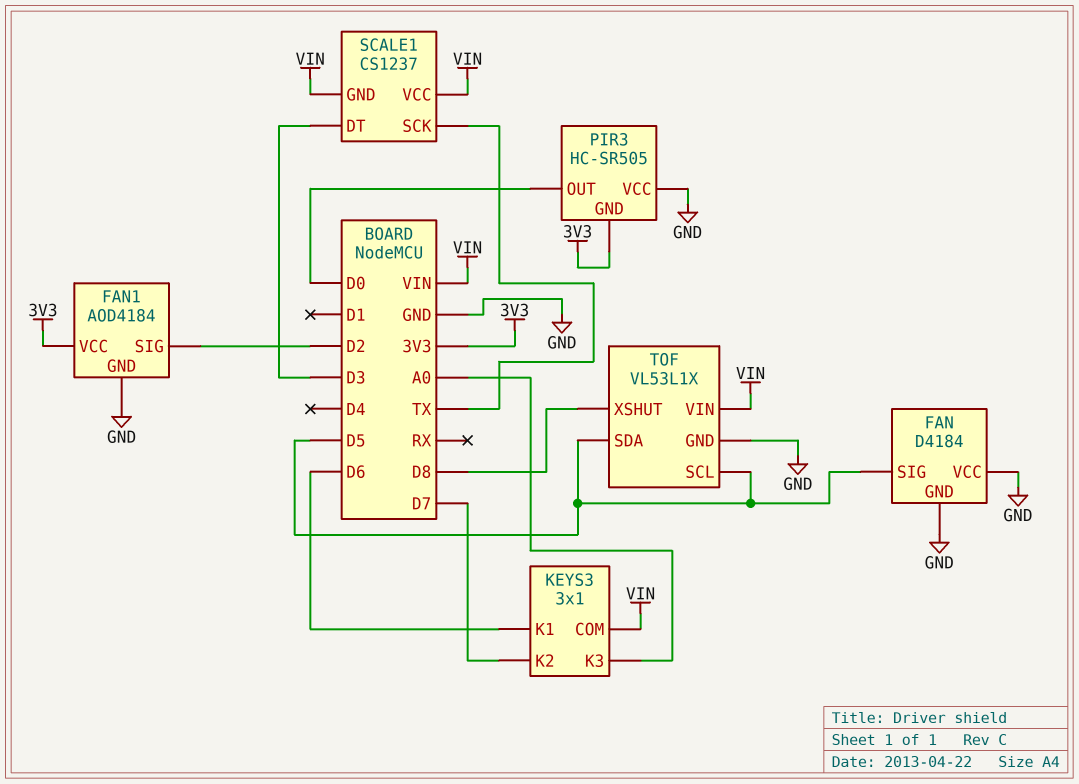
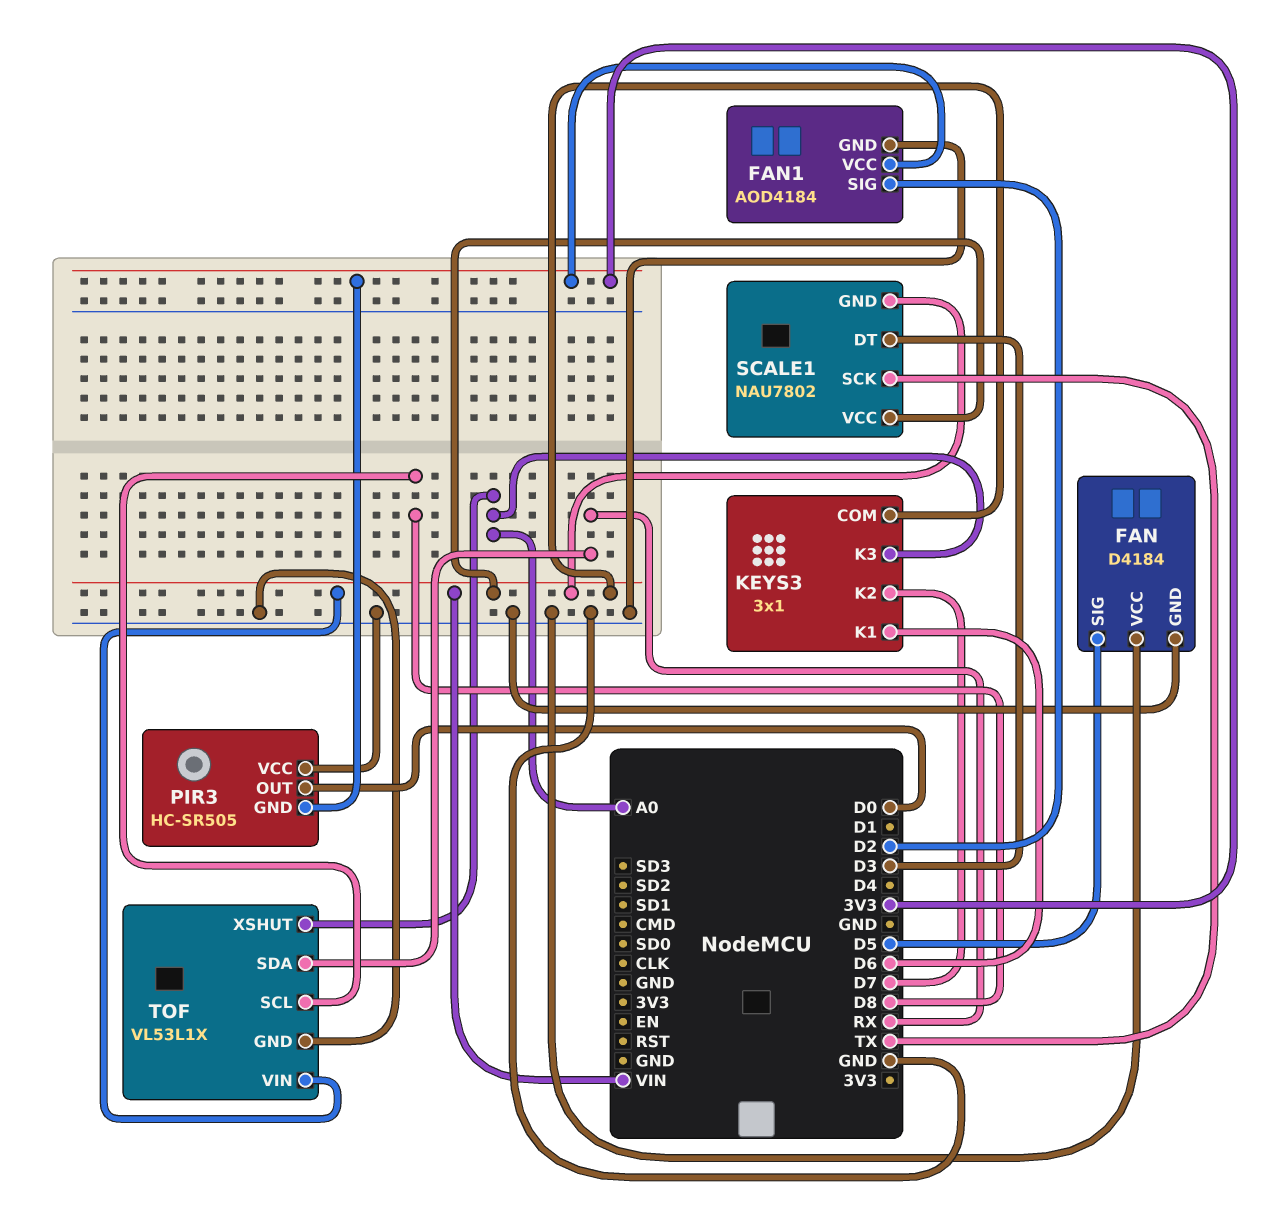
SCALE1: CS1237 -> NAU7802
TOF pin SCL: D5 -> D8
TOF pin SDA: D5 -> RX
TOF pin XSHUT: D8 -> A0

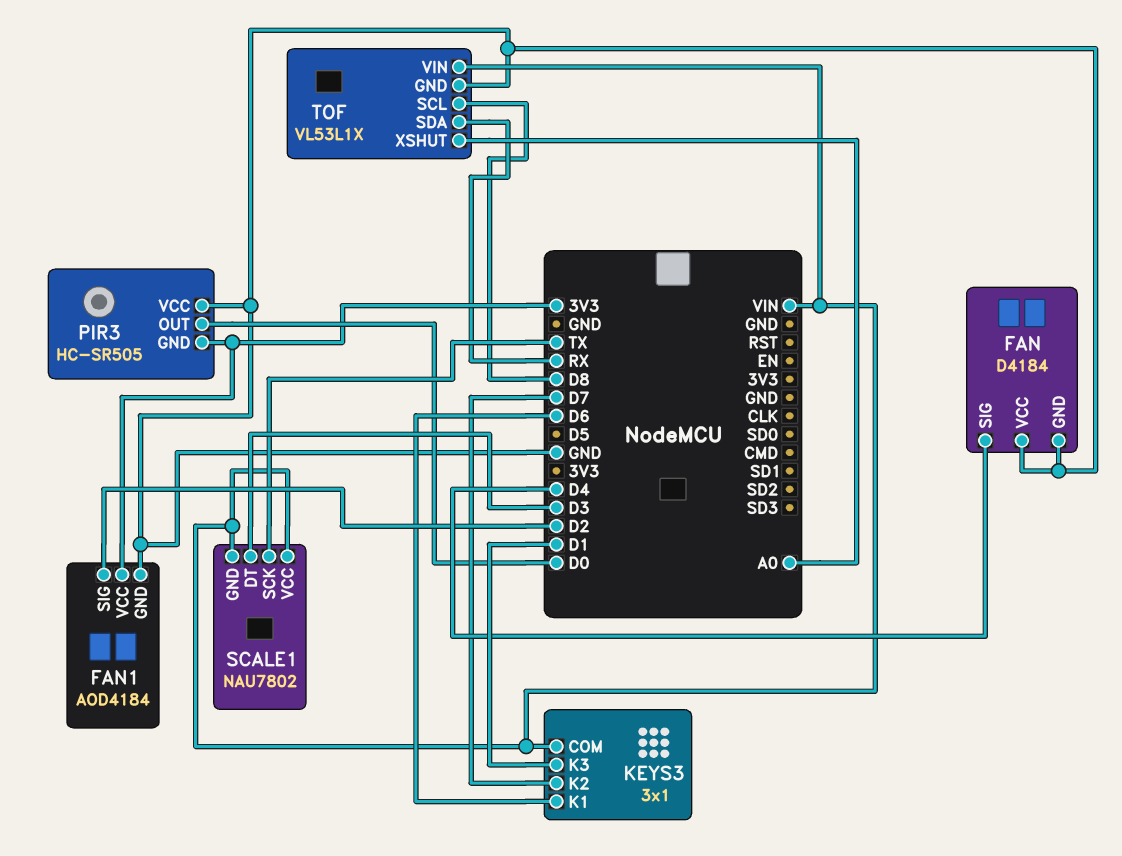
FAN pin SIG: D5 -> D4
KEYS3 pin K3: A0 -> D1

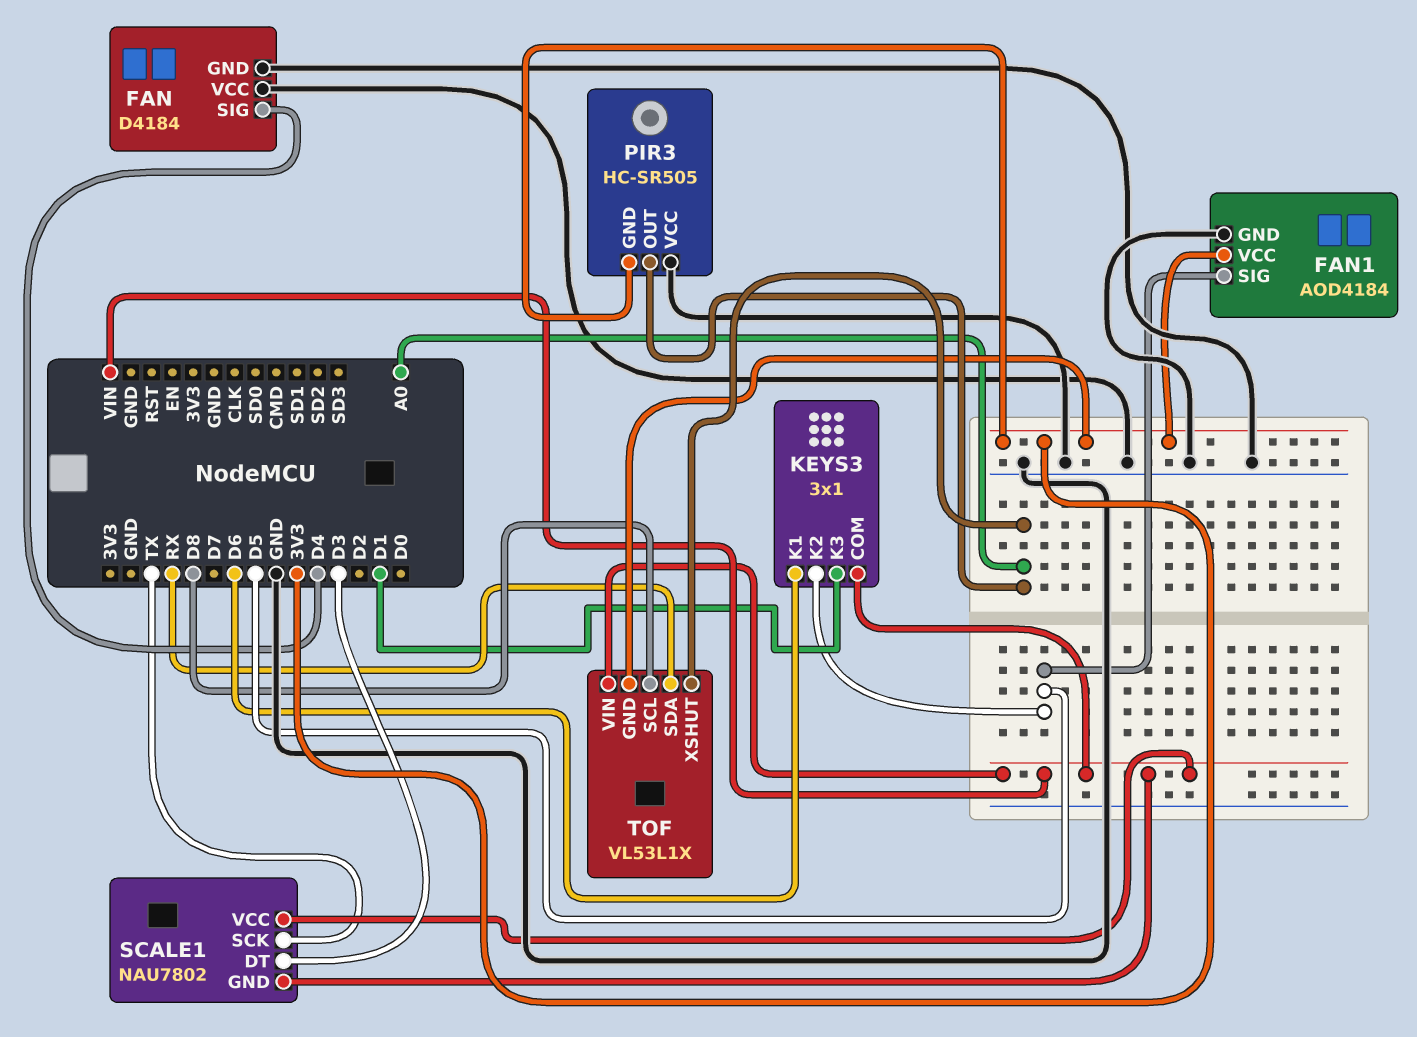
FAN1 pin SIG: D2 -> D5
KEYS3 pin K2: D7 -> D5
PIR3 pin OUT: D0 -> A0
TOF pin GND: GND -> 3V3

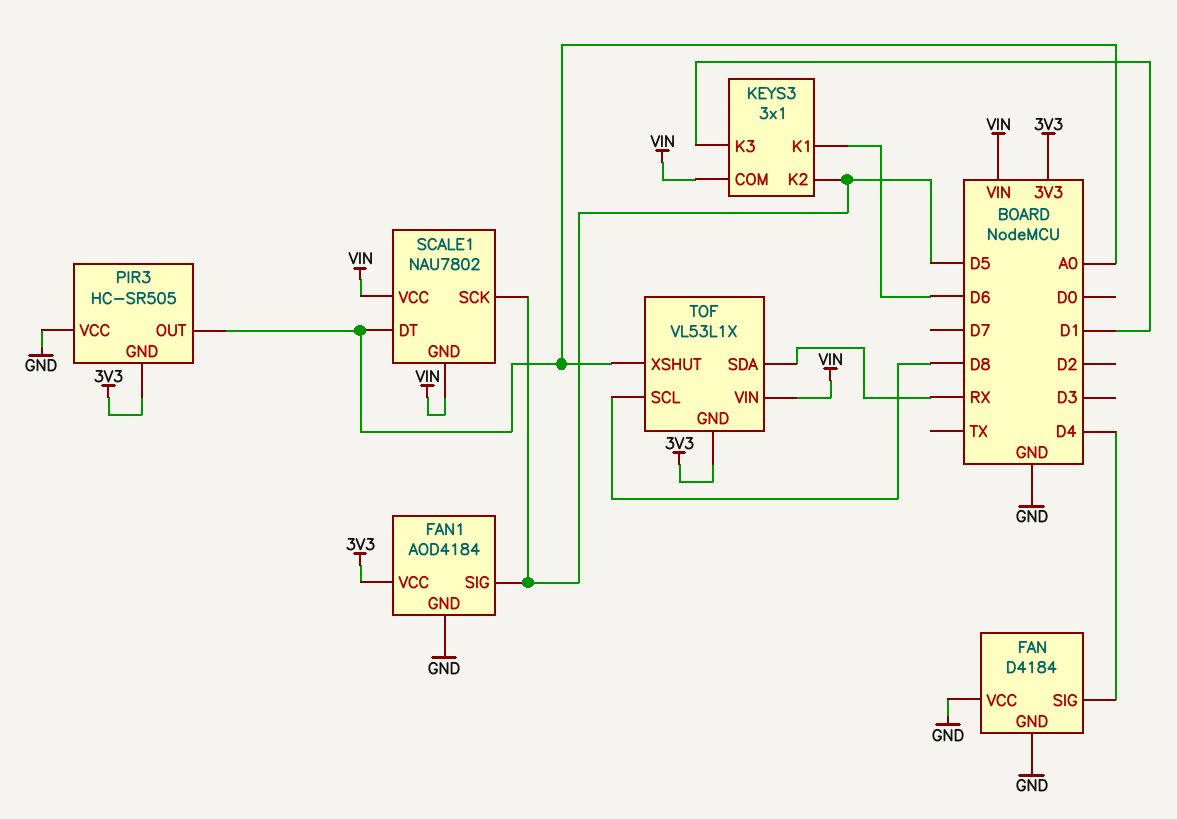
SCALE1 pin DT: D3 -> A0
SCALE1 pin SCK: TX -> D5

